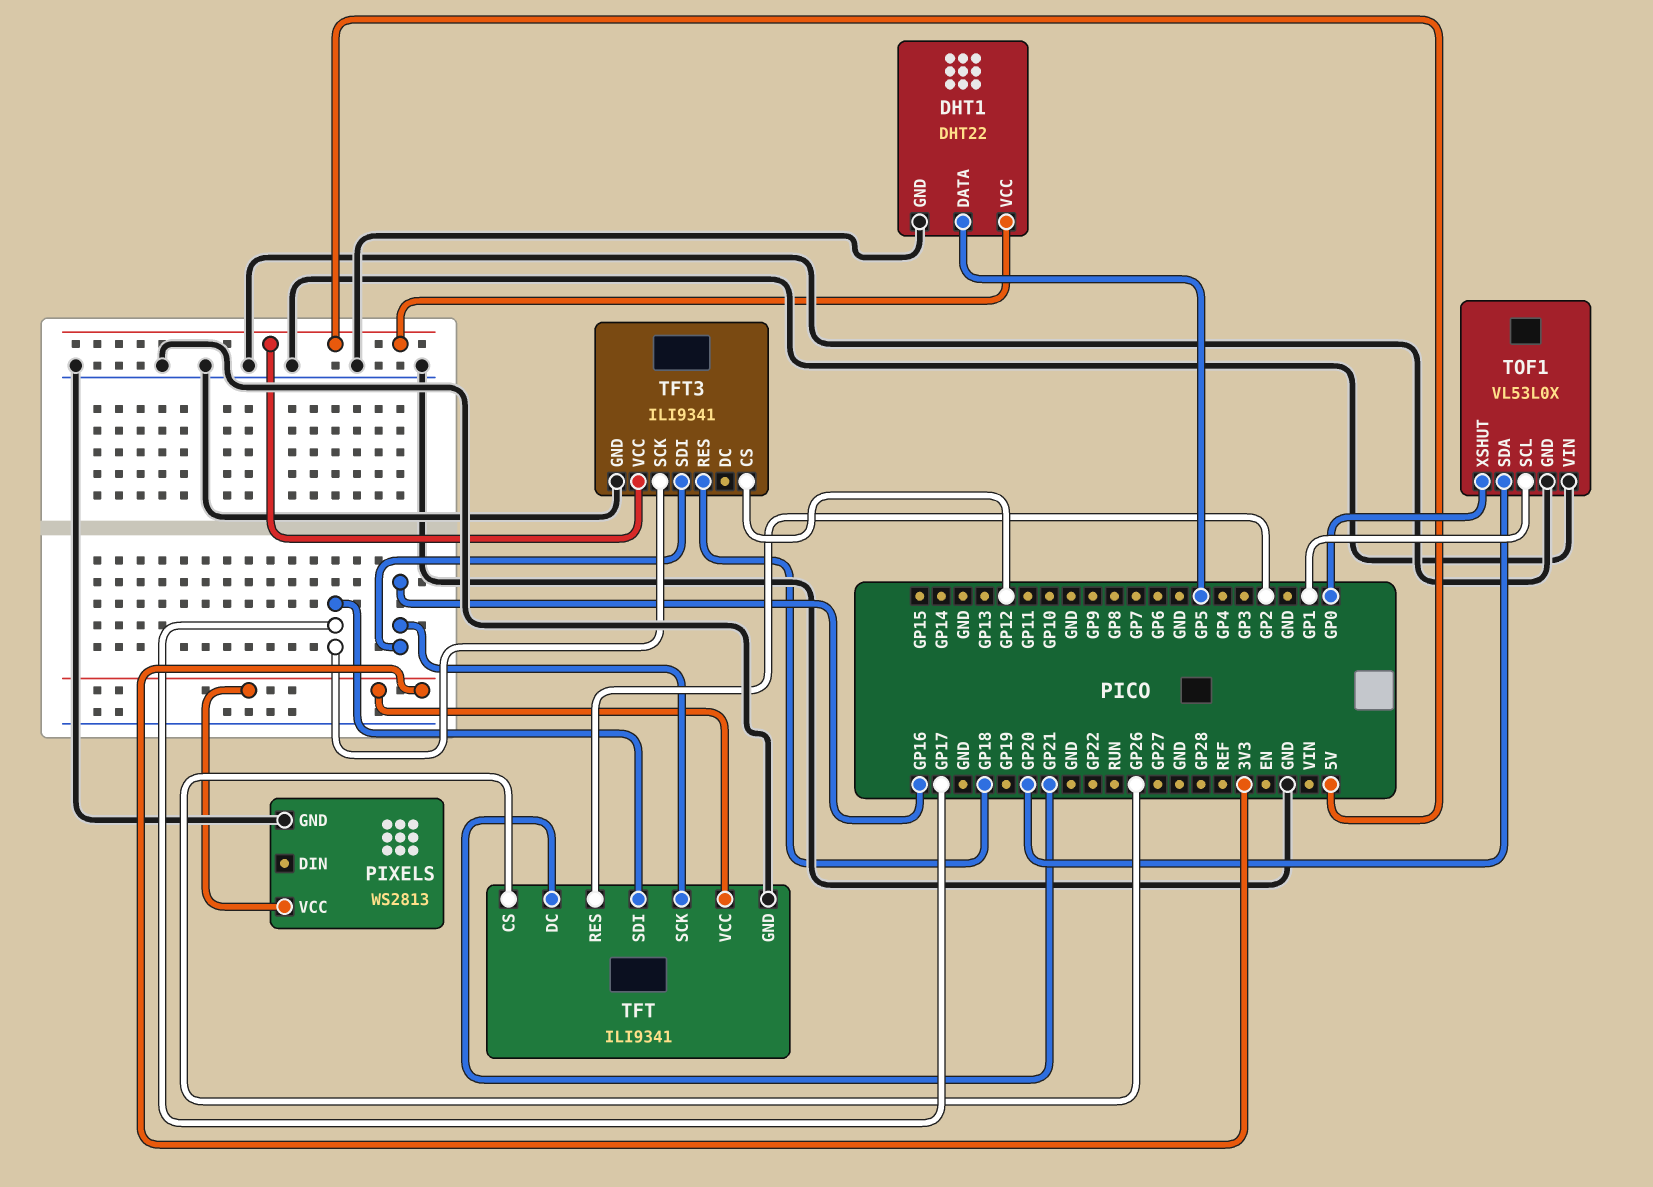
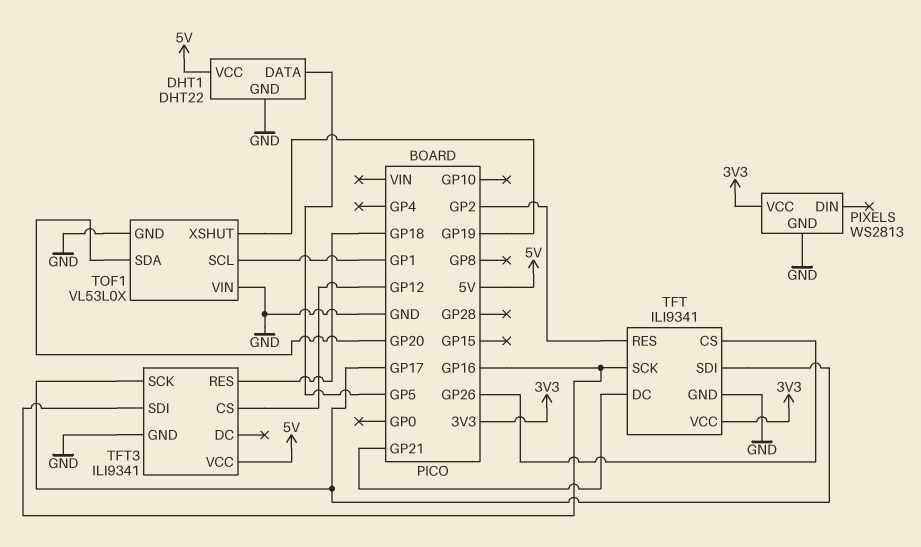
TOF1 pin XSHUT: GP0 -> GP19

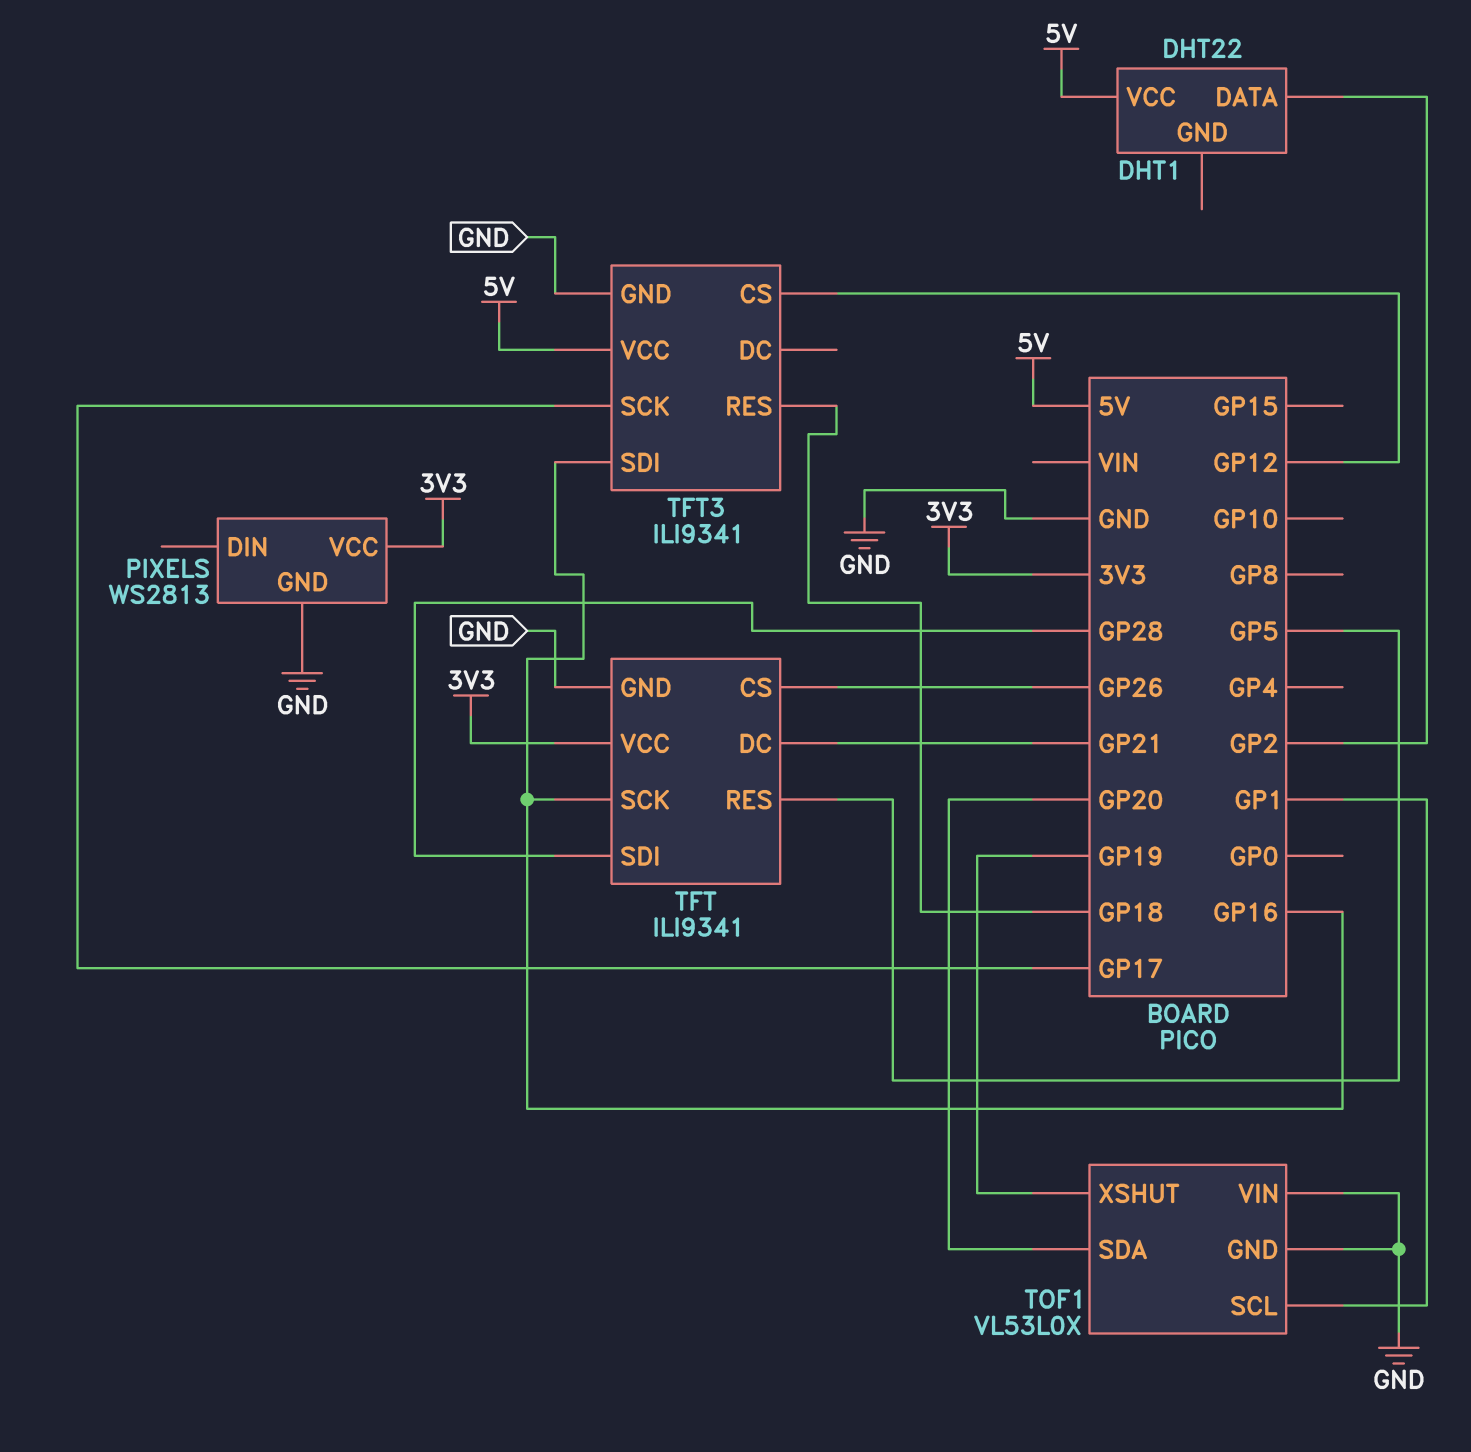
DHT1 pin DATA: GP5 -> GP2
DHT1 pin GND: GND -> none
TFT pin RES: GP2 -> GP5
TFT pin SDI: GP17 -> GP28

